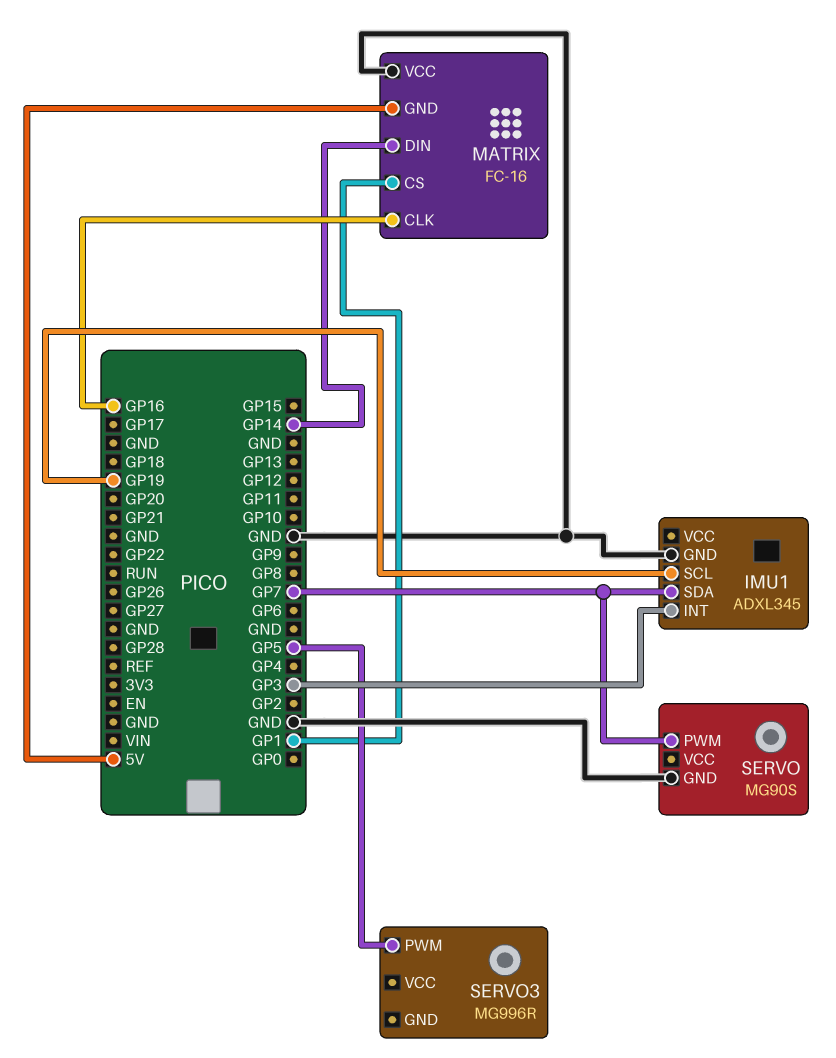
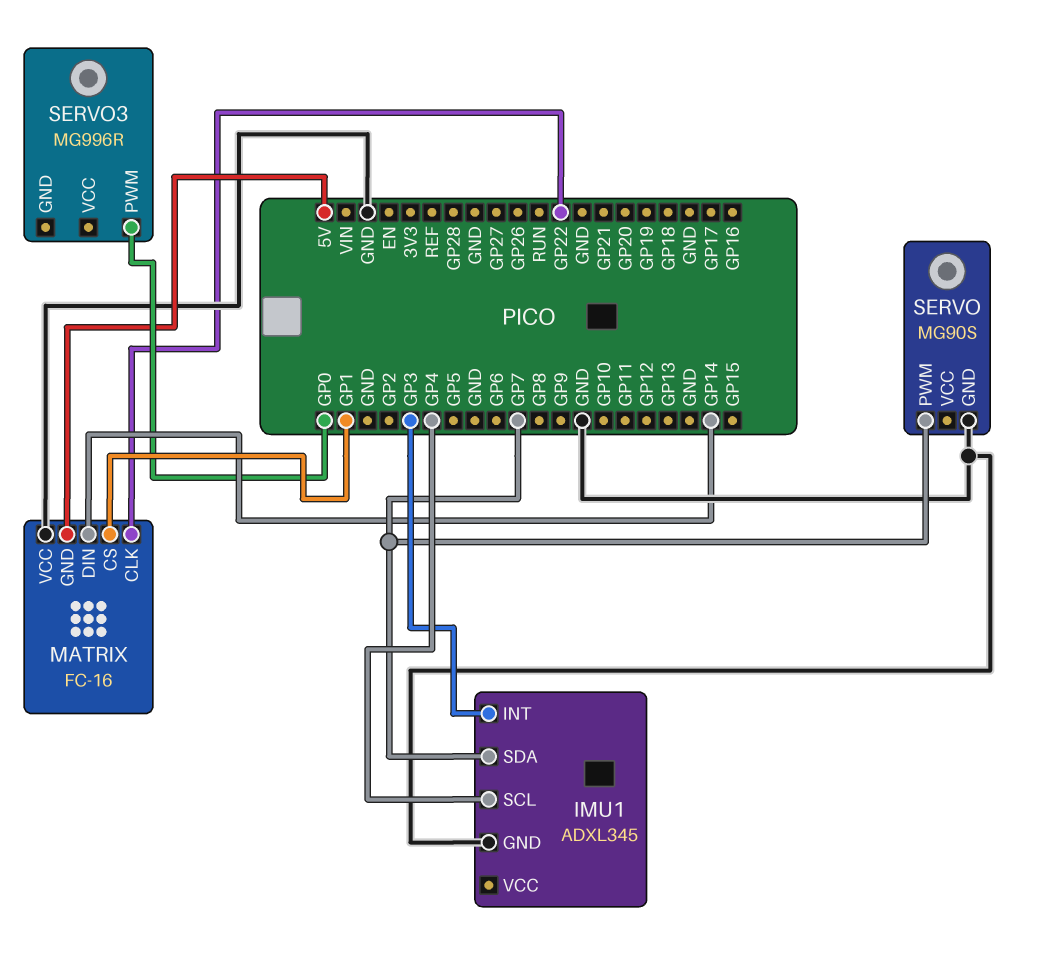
IMU1 pin SCL: GP19 -> GP4
MATRIX pin CLK: GP16 -> GP22
SERVO3 pin PWM: GP5 -> GP0

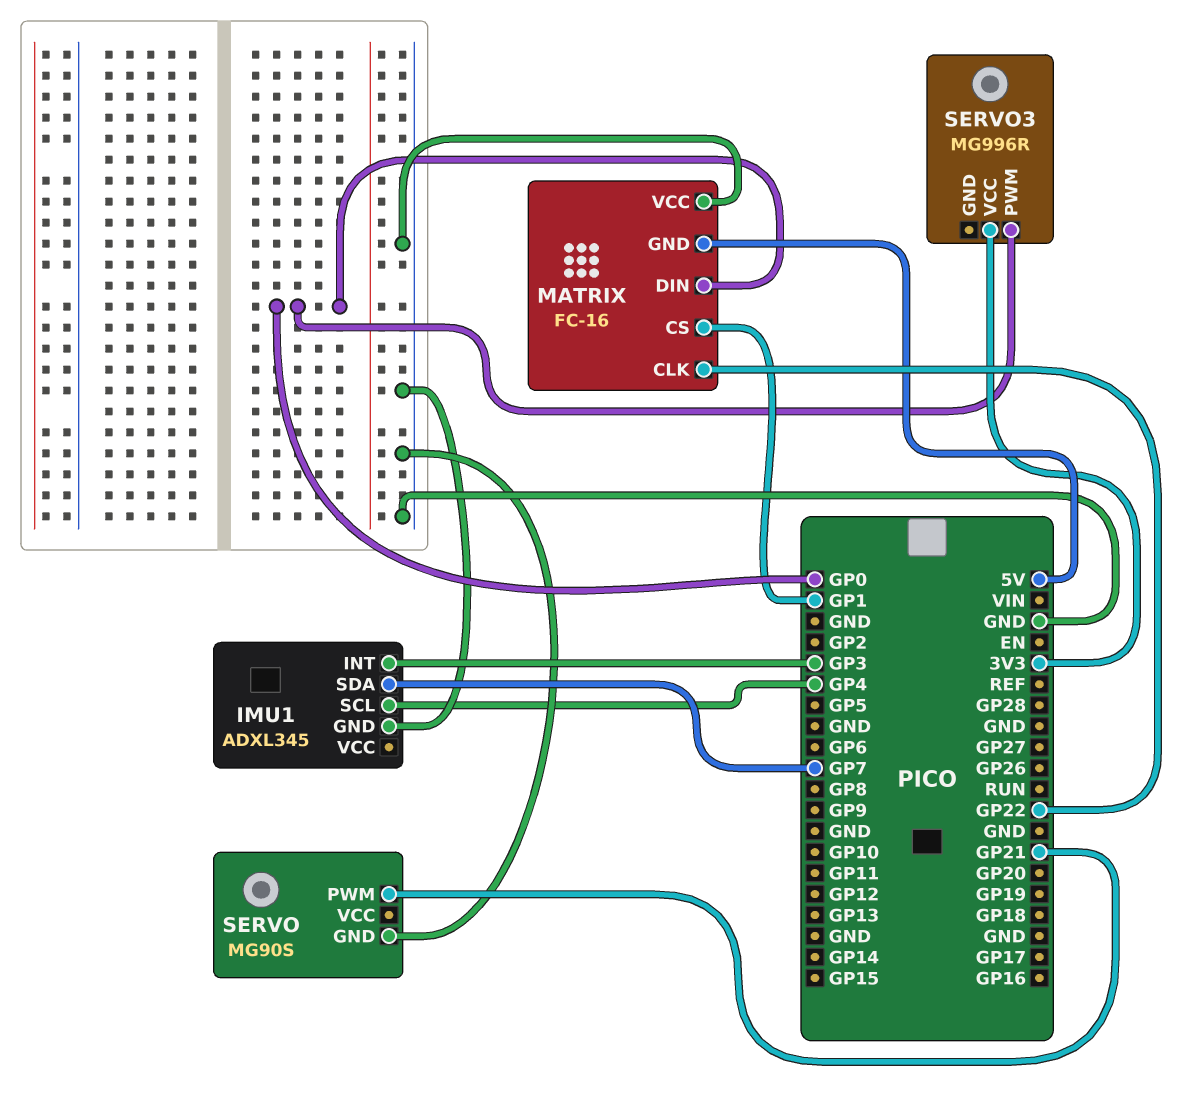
MATRIX pin DIN: GP14 -> GP0
SERVO pin PWM: GP7 -> GP21
SERVO3 pin VCC: none -> 3V3

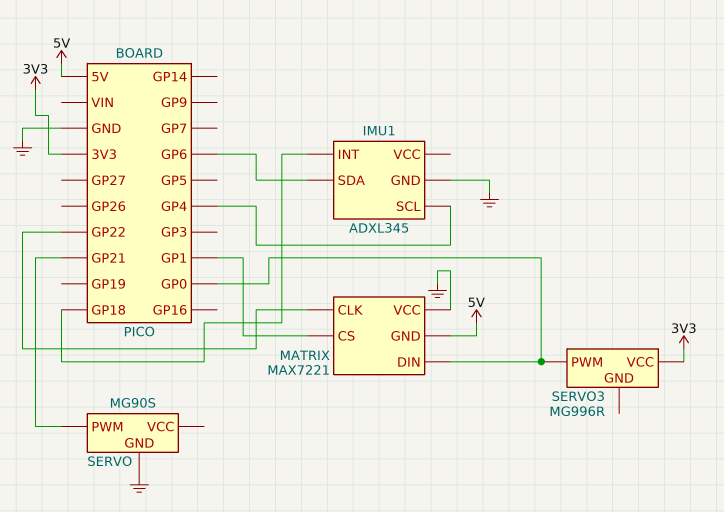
IMU1 pin INT: GP3 -> GP18
IMU1 pin SDA: GP7 -> GP6
MATRIX: FC-16 -> MAX7221

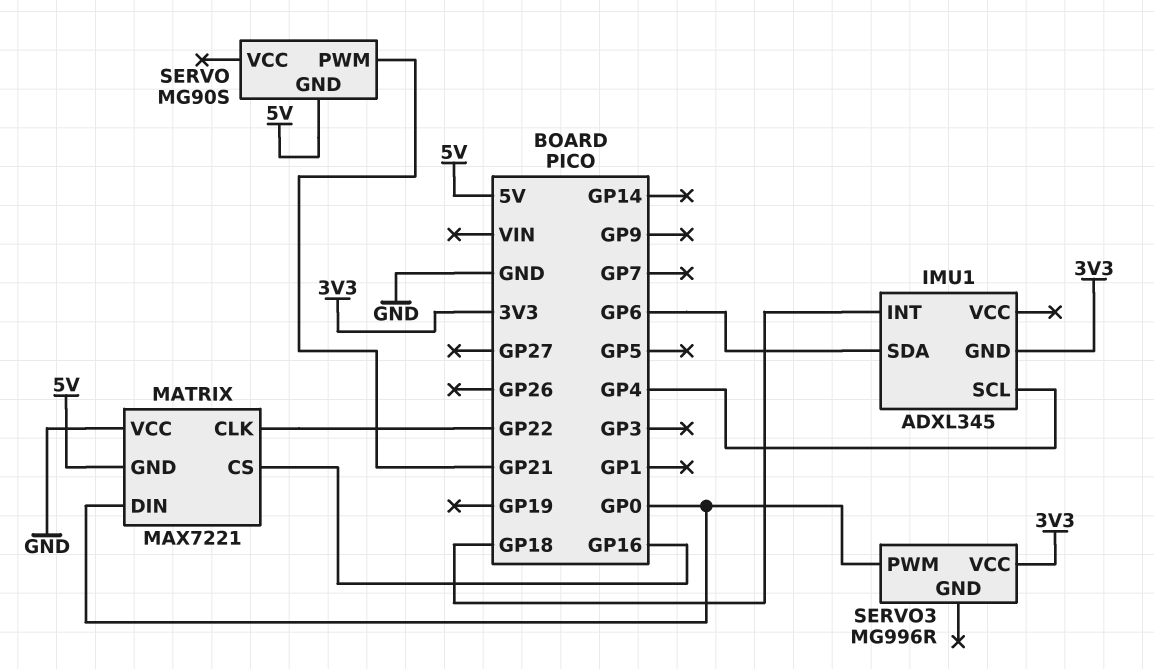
IMU1 pin GND: GND -> 3V3
MATRIX pin CS: GP1 -> GP16
SERVO pin GND: GND -> 5V

